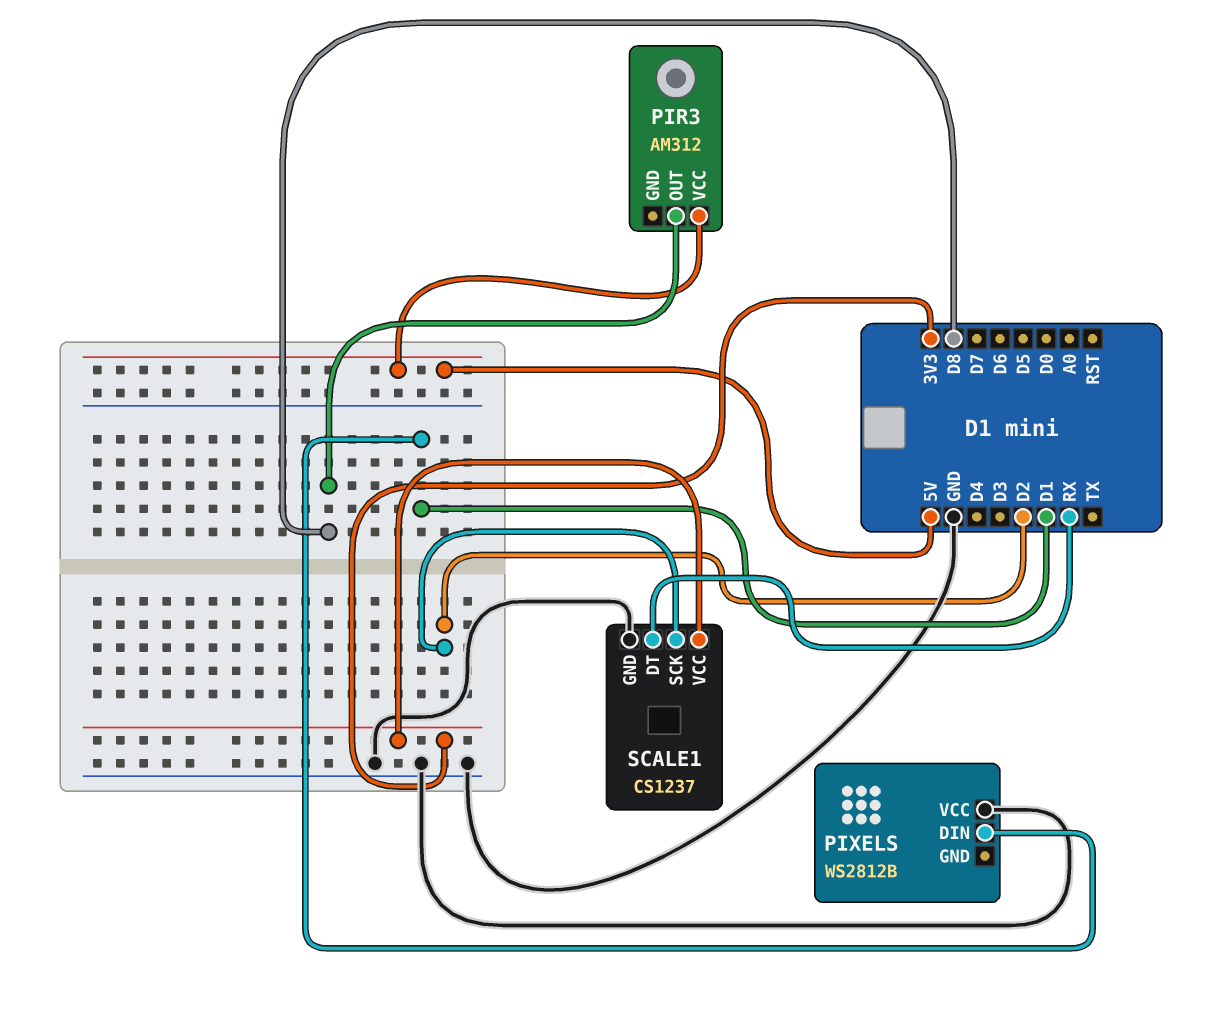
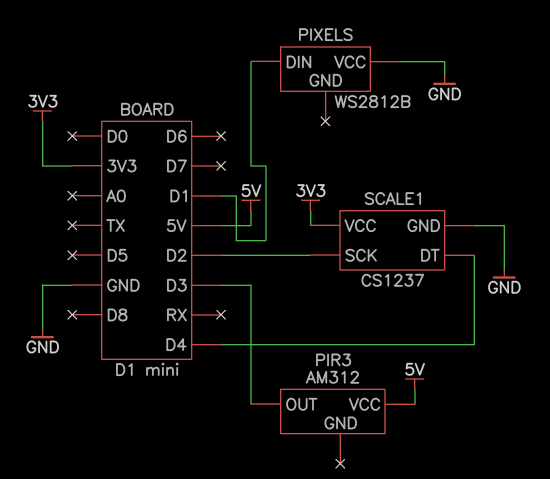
PIR3 pin OUT: D8 -> D3
SCALE1 pin DT: RX -> D4

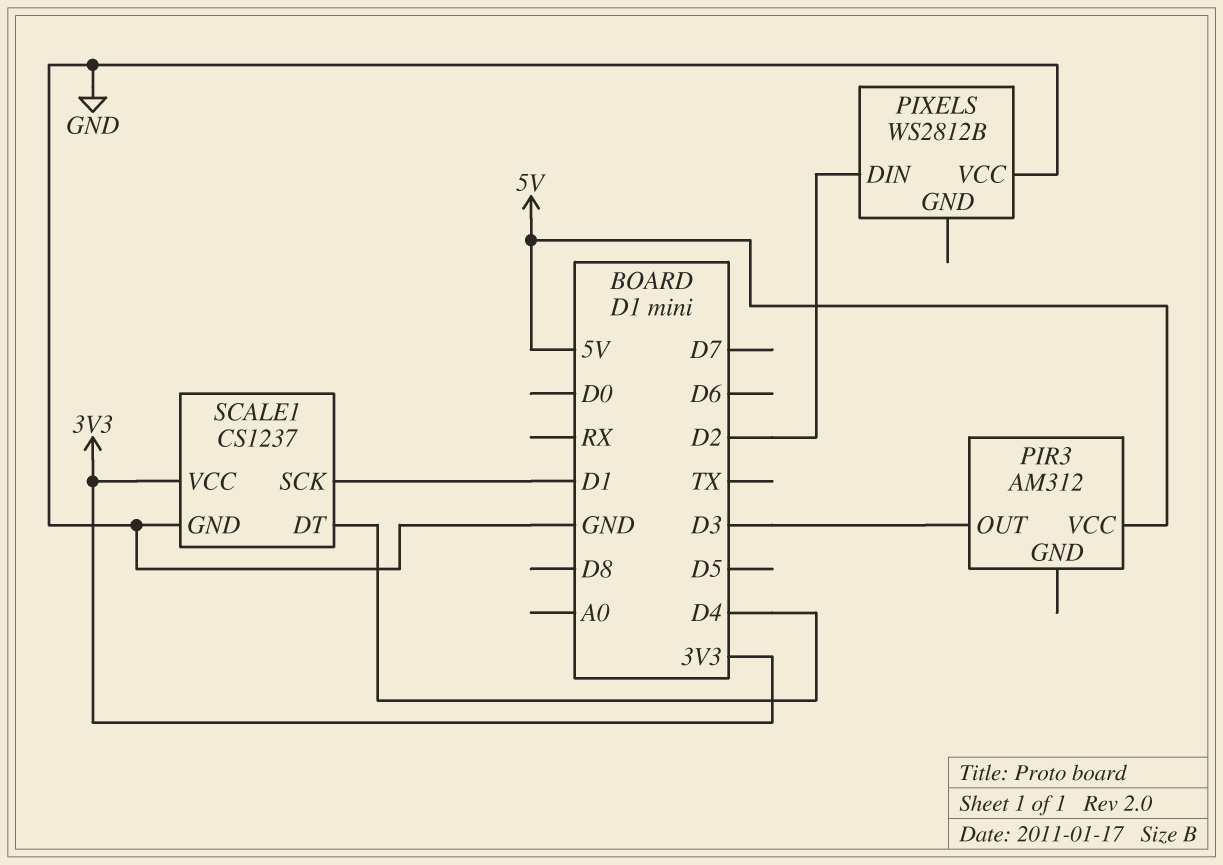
PIXELS pin DIN: D1 -> D2
SCALE1 pin SCK: D2 -> D1

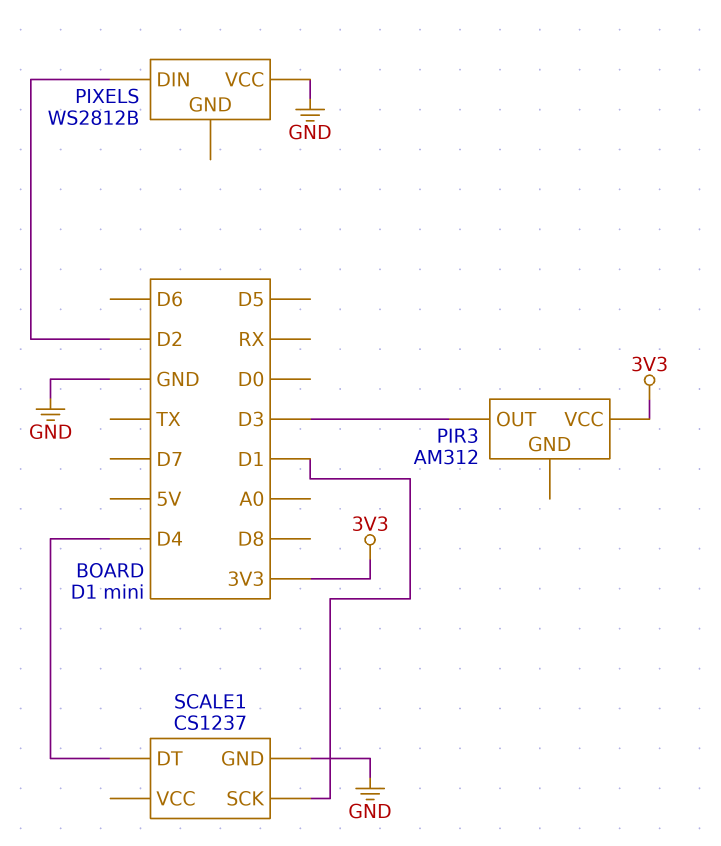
PIR3 pin VCC: 5V -> 3V3
SCALE1 pin VCC: 3V3 -> none

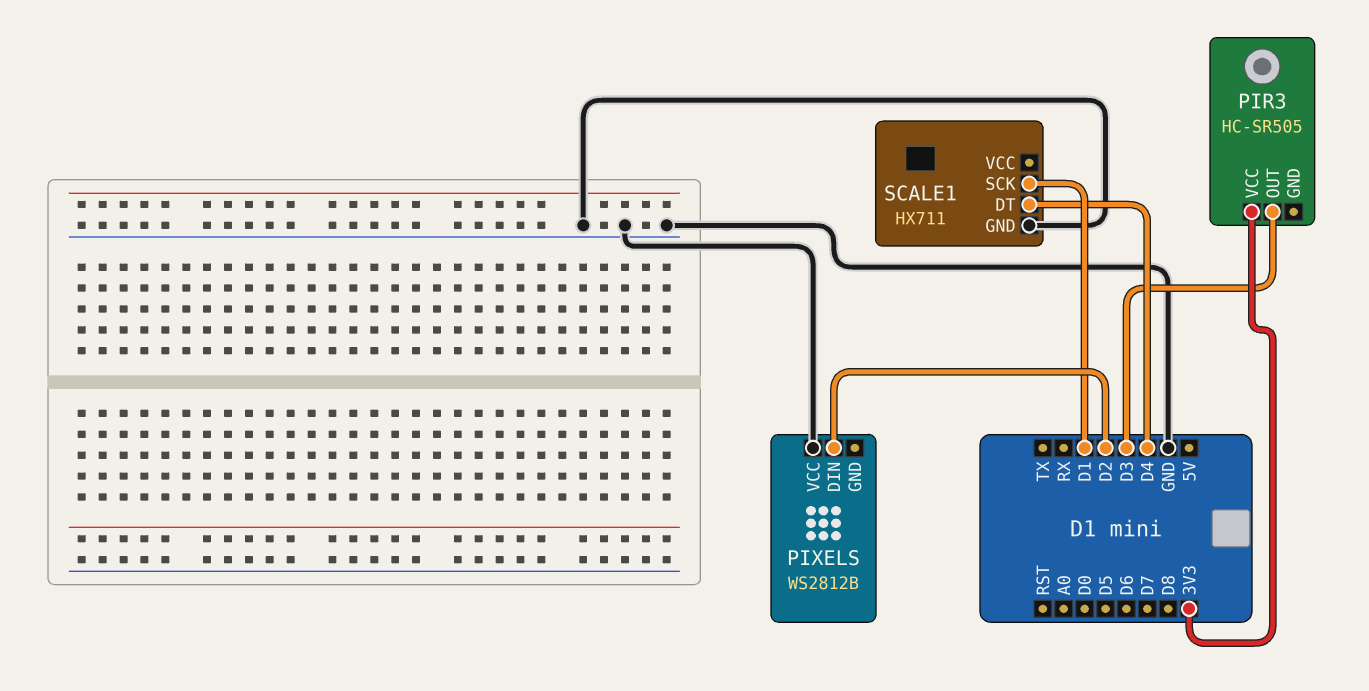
PIR3: AM312 -> HC-SR505
SCALE1: CS1237 -> HX711

